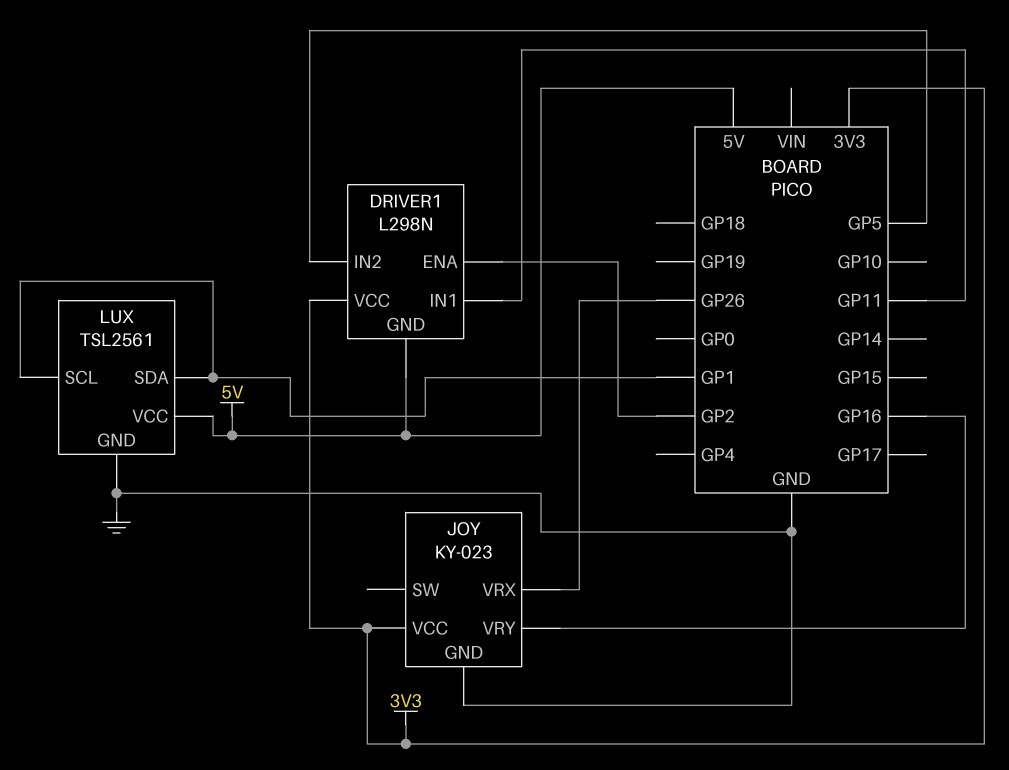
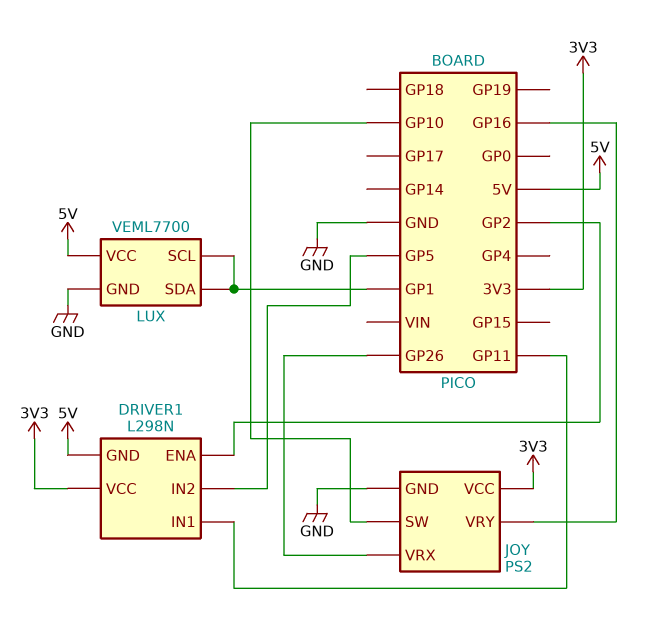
JOY: KY-023 -> PS2
JOY pin SW: none -> GP10
LUX: TSL2561 -> VEML7700

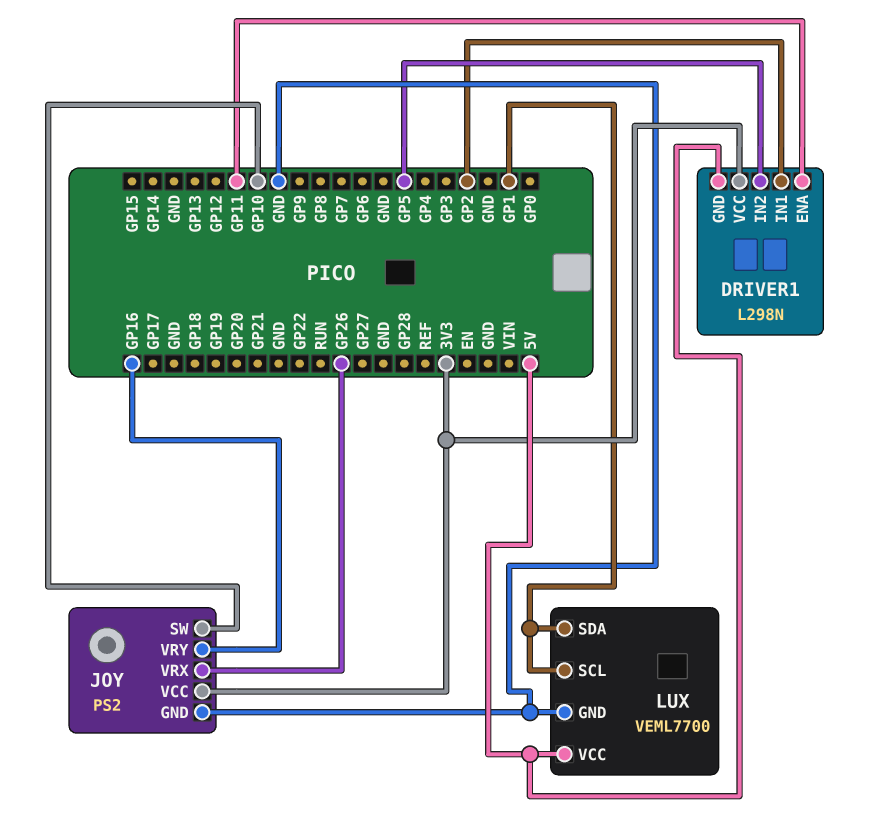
DRIVER1 pin ENA: GP2 -> GP11
DRIVER1 pin IN1: GP11 -> GP2

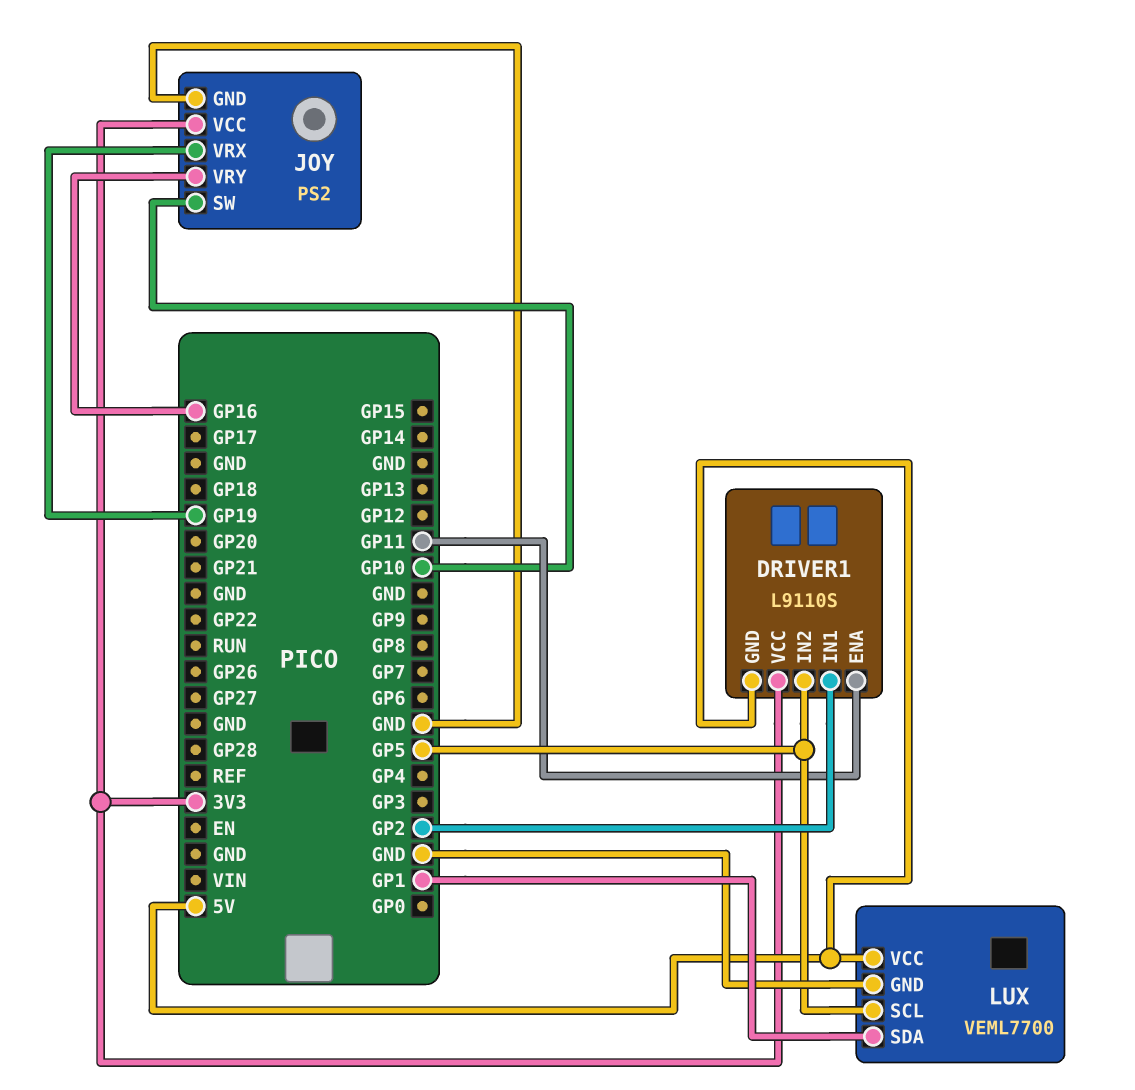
DRIVER1: L298N -> L9110S
JOY pin VRX: GP26 -> GP19
LUX pin SCL: GP1 -> GP5

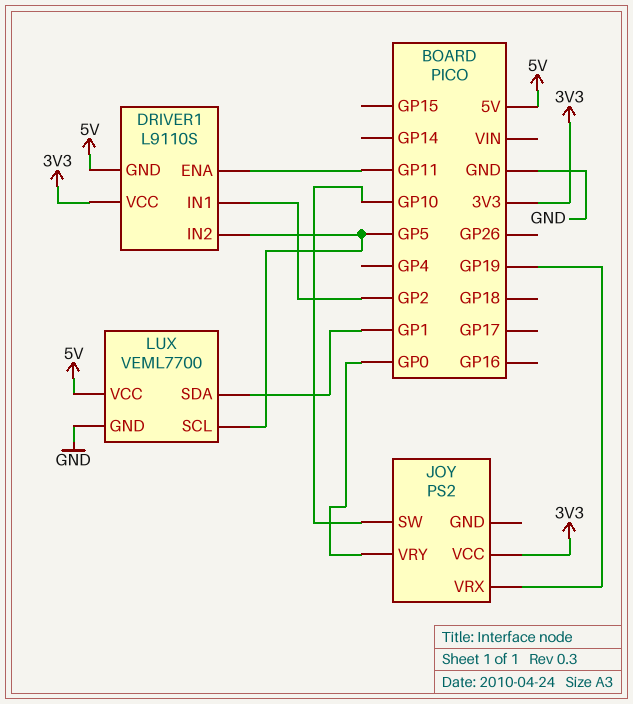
JOY pin GND: GND -> none
JOY pin VRY: GP16 -> GP0

